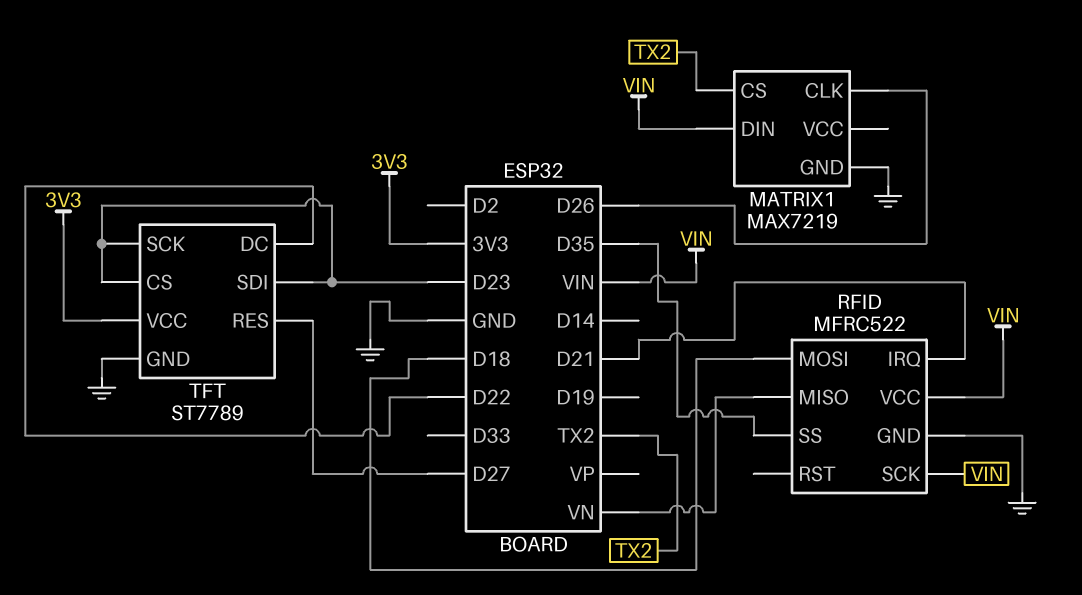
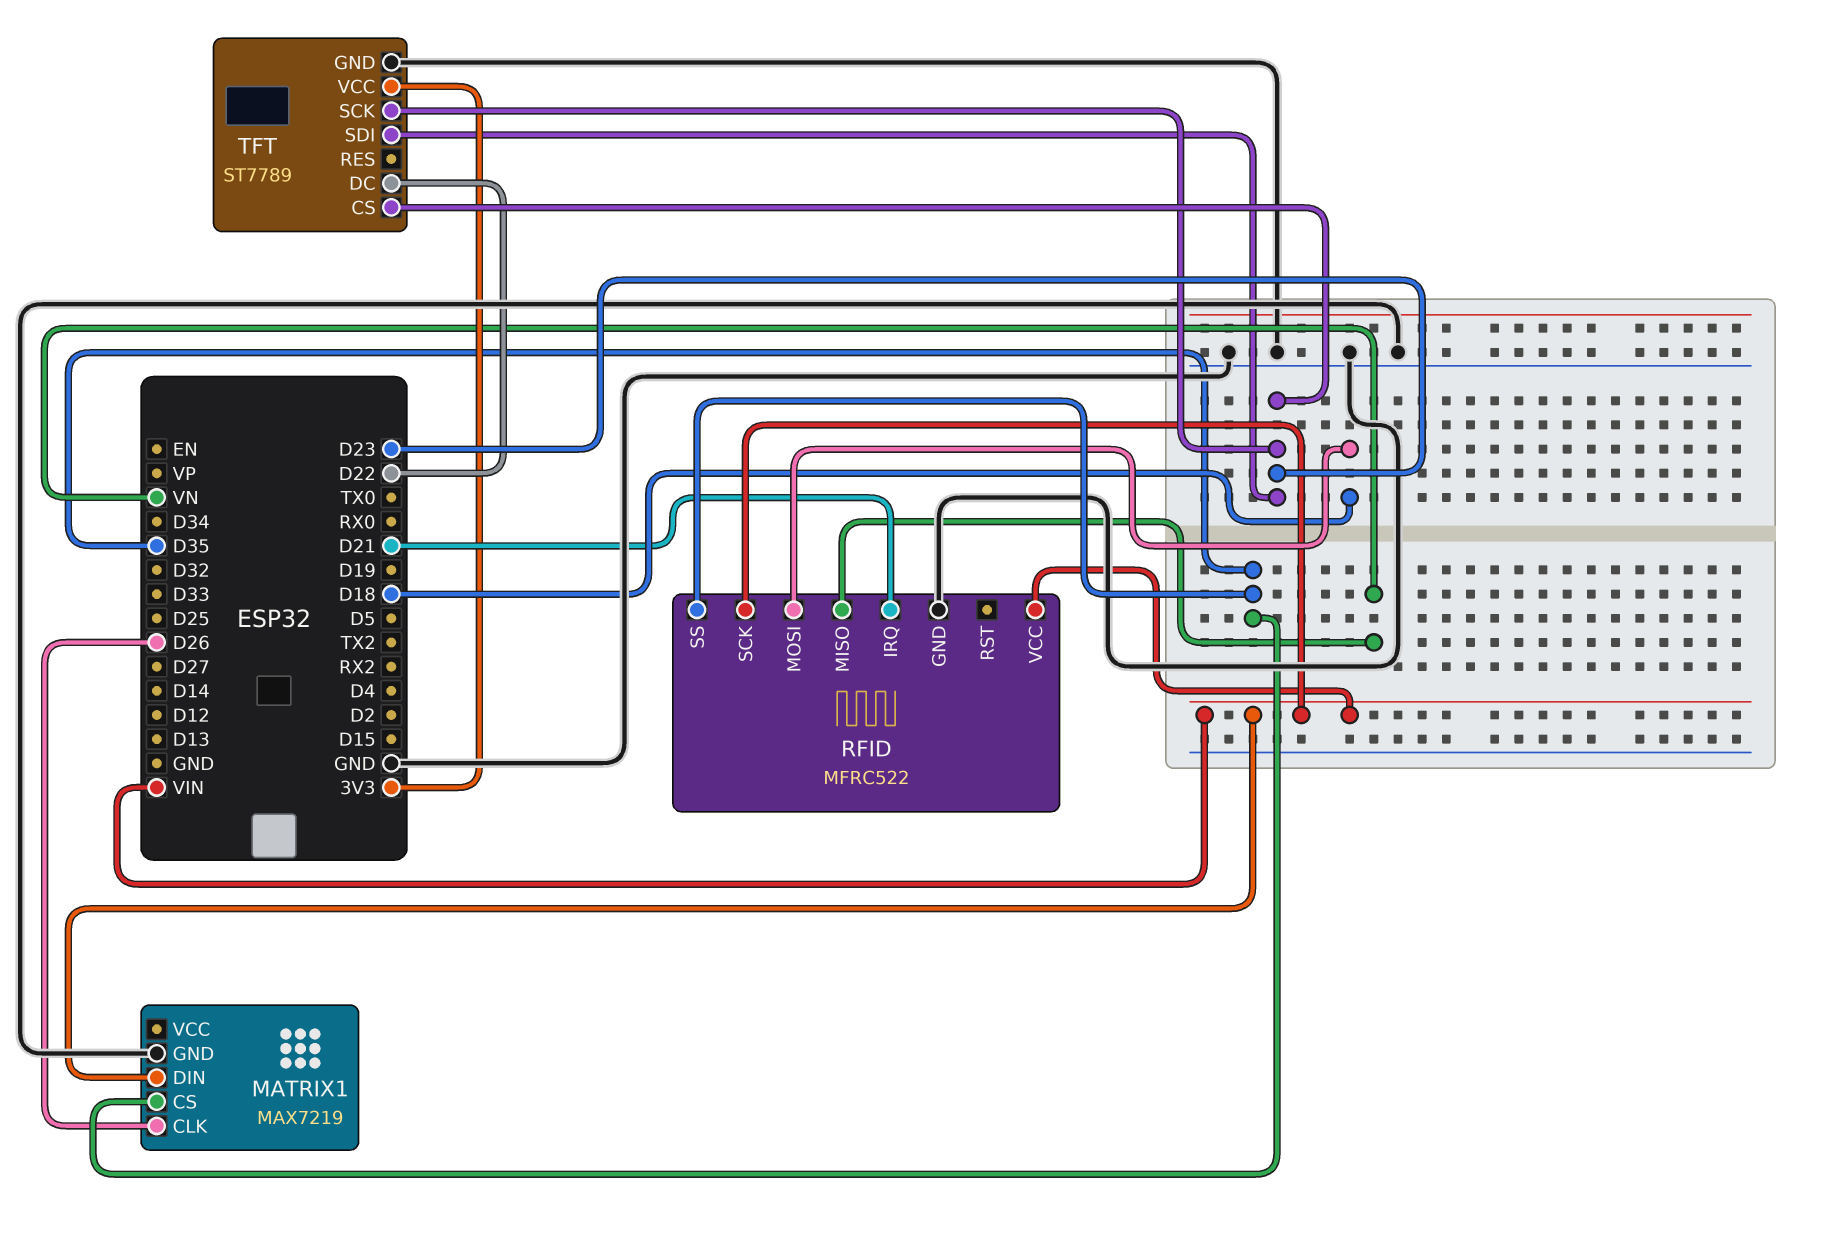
MATRIX1 pin CS: TX2 -> D35
TFT pin RES: D27 -> none

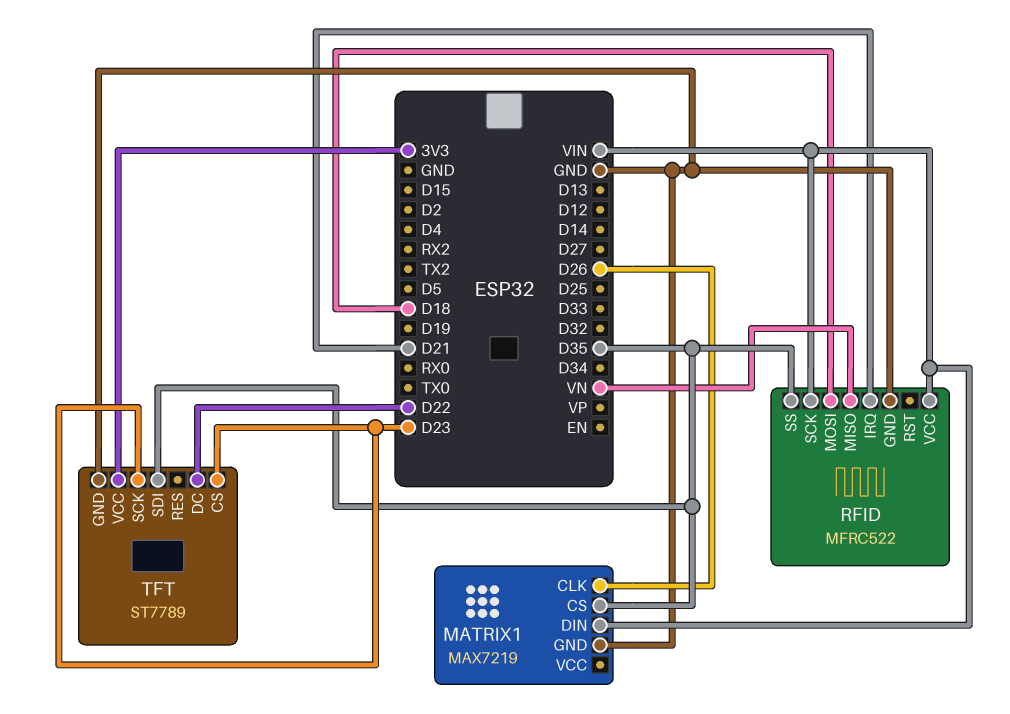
TFT pin SDI: D23 -> D35

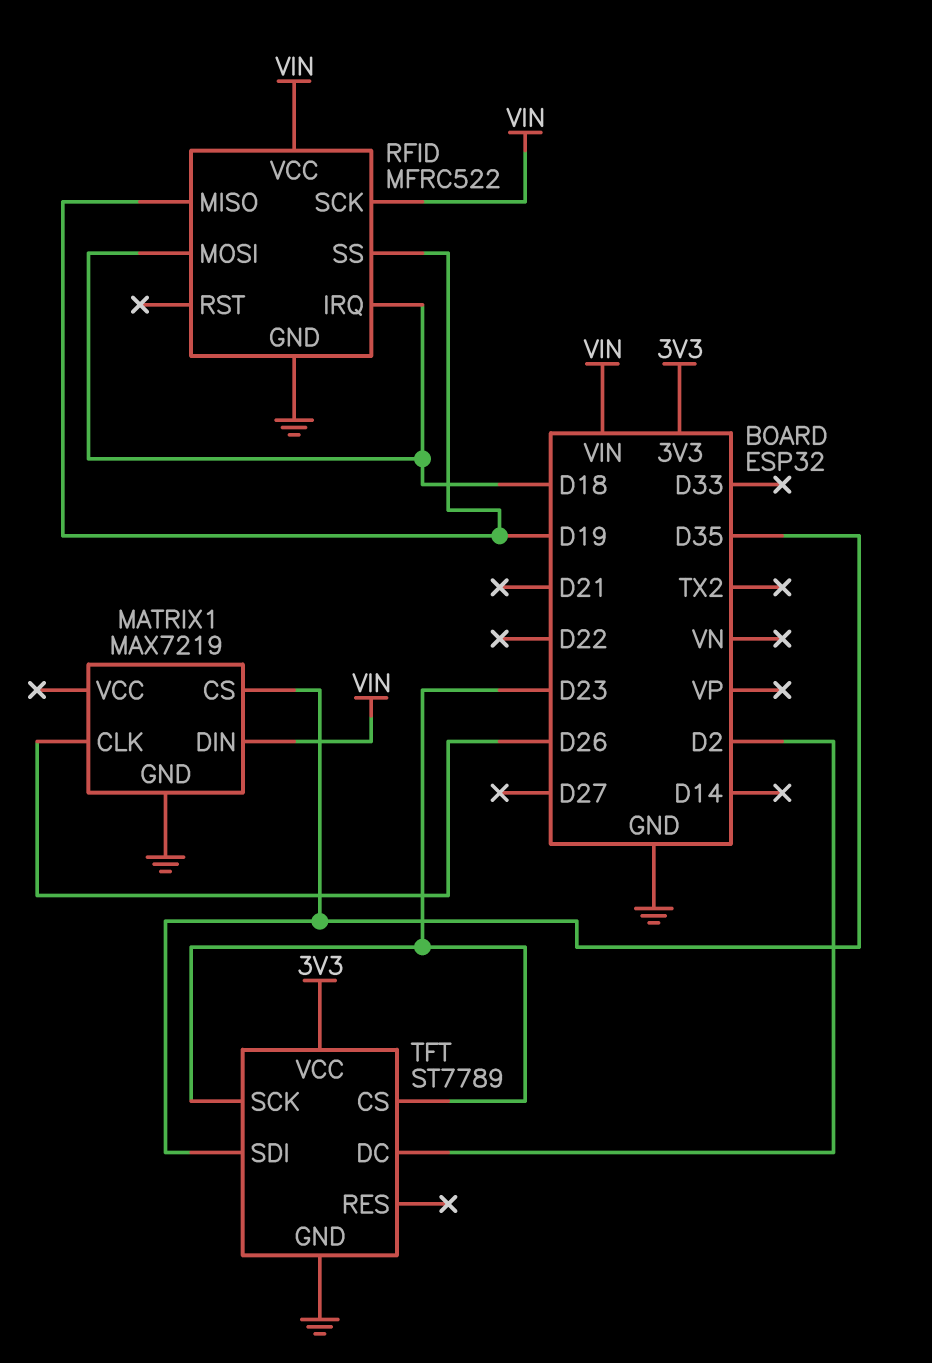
RFID pin IRQ: D21 -> D18
RFID pin MISO: VN -> D19
RFID pin SS: D35 -> D19
TFT pin DC: D22 -> D2

